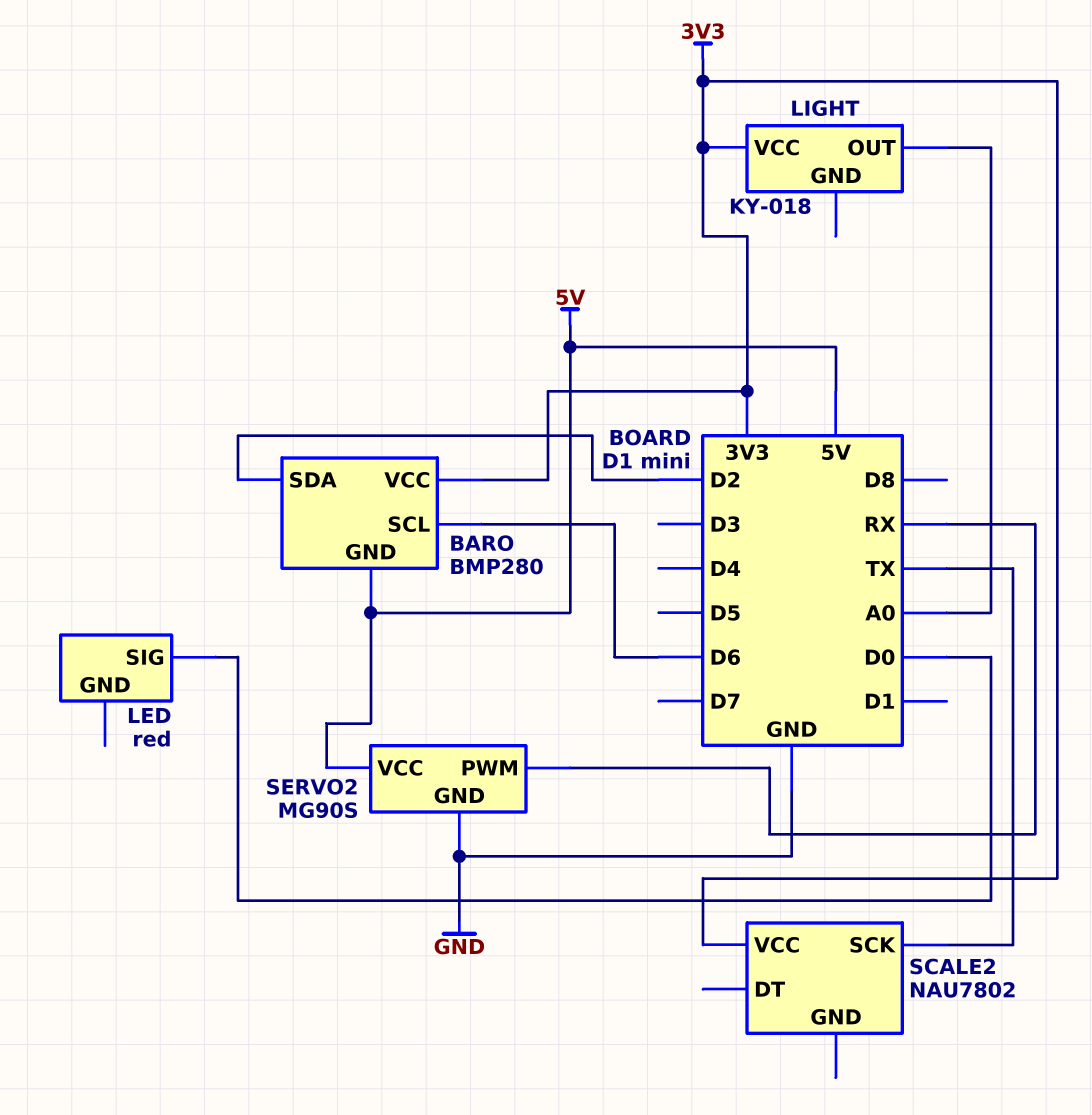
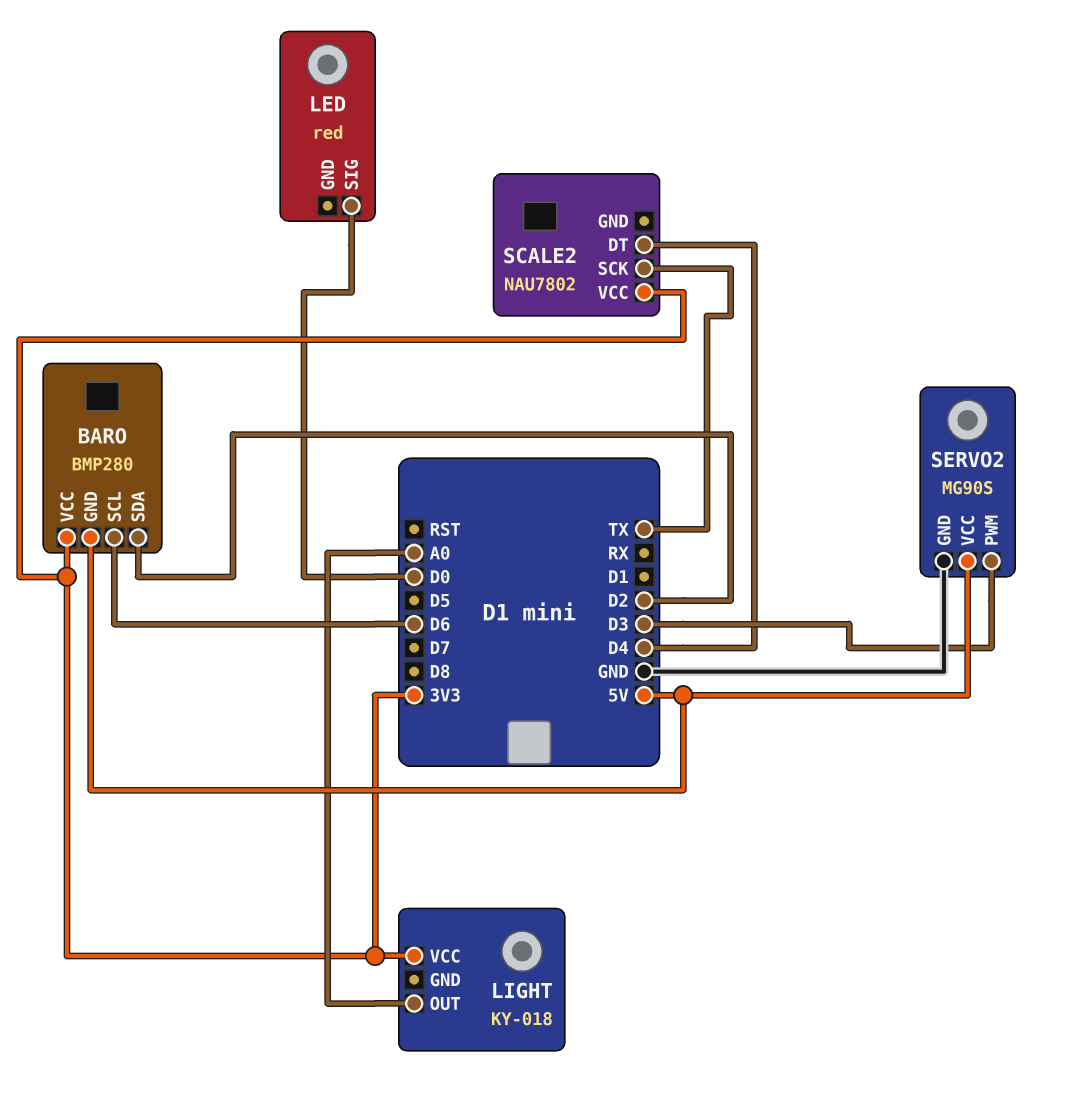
SCALE2 pin DT: none -> D4
SERVO2 pin PWM: RX -> D3

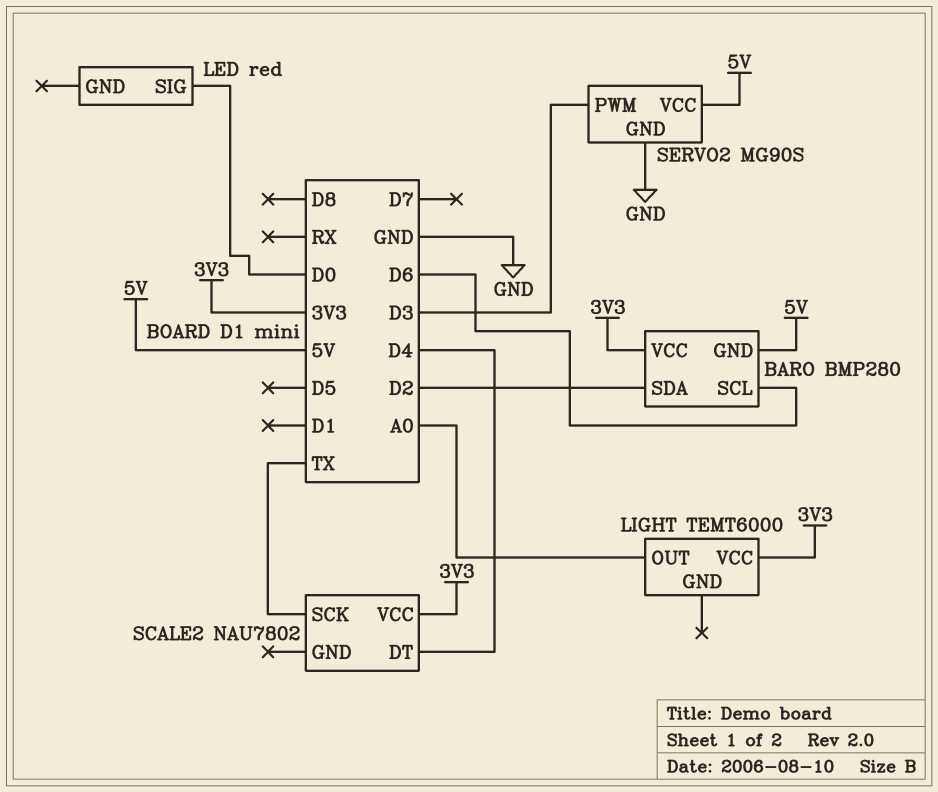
LIGHT: KY-018 -> TEMT6000

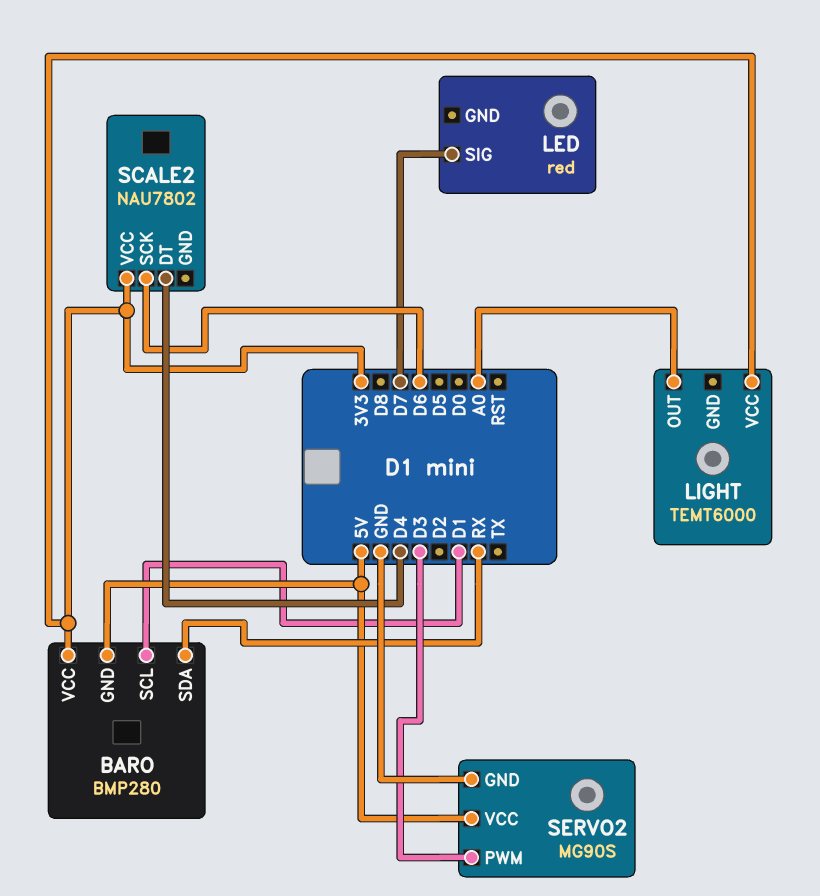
BARO pin SCL: D6 -> D1
BARO pin SDA: D2 -> RX
LED pin SIG: D0 -> D7
SCALE2 pin SCK: TX -> D6

